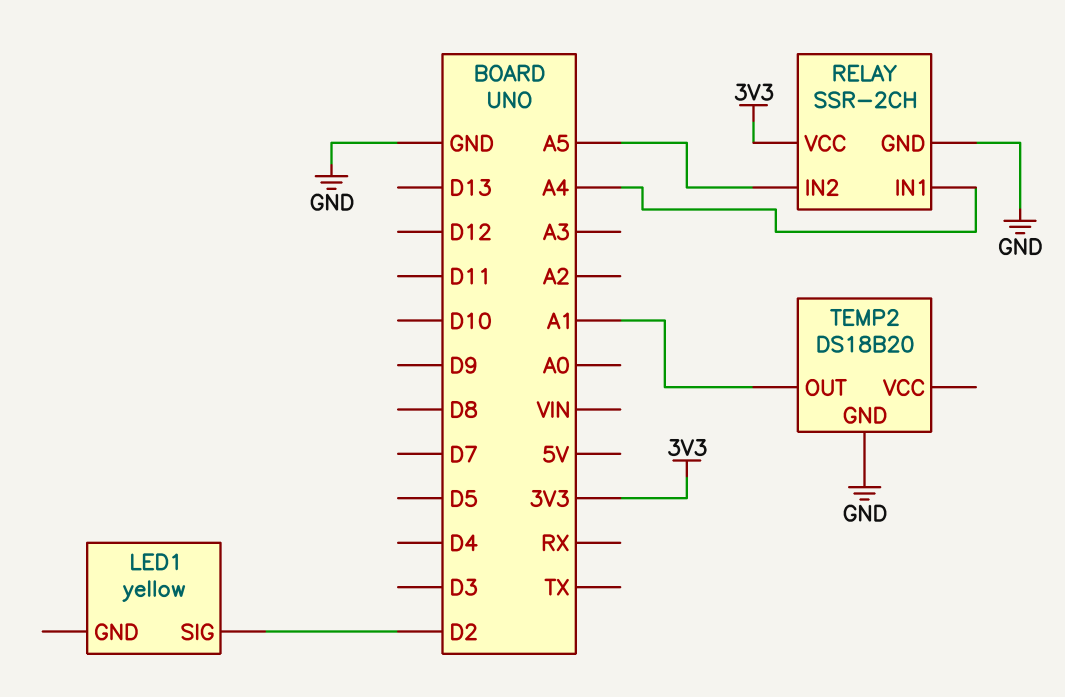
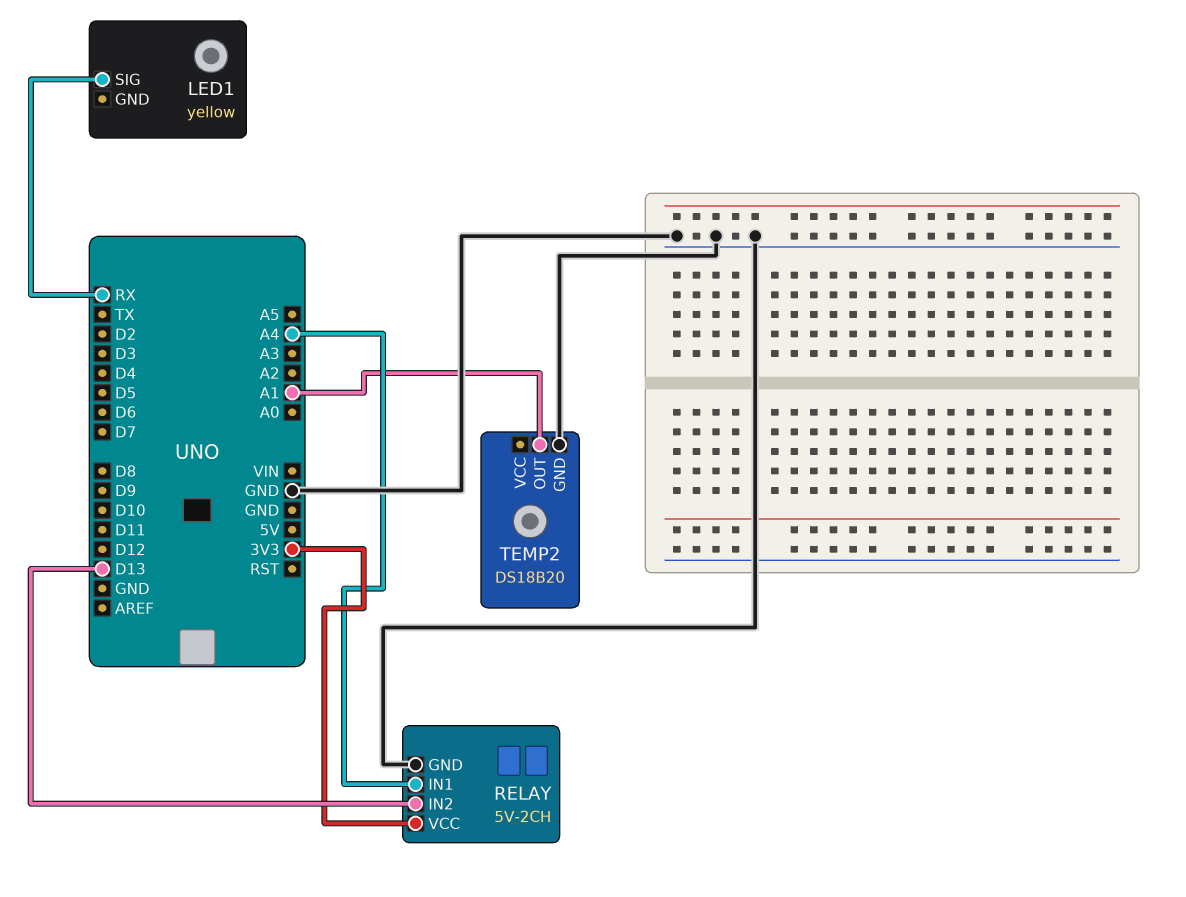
LED1 pin SIG: D2 -> RX
RELAY: SSR-2CH -> 5V-2CH
RELAY pin IN2: A5 -> D13

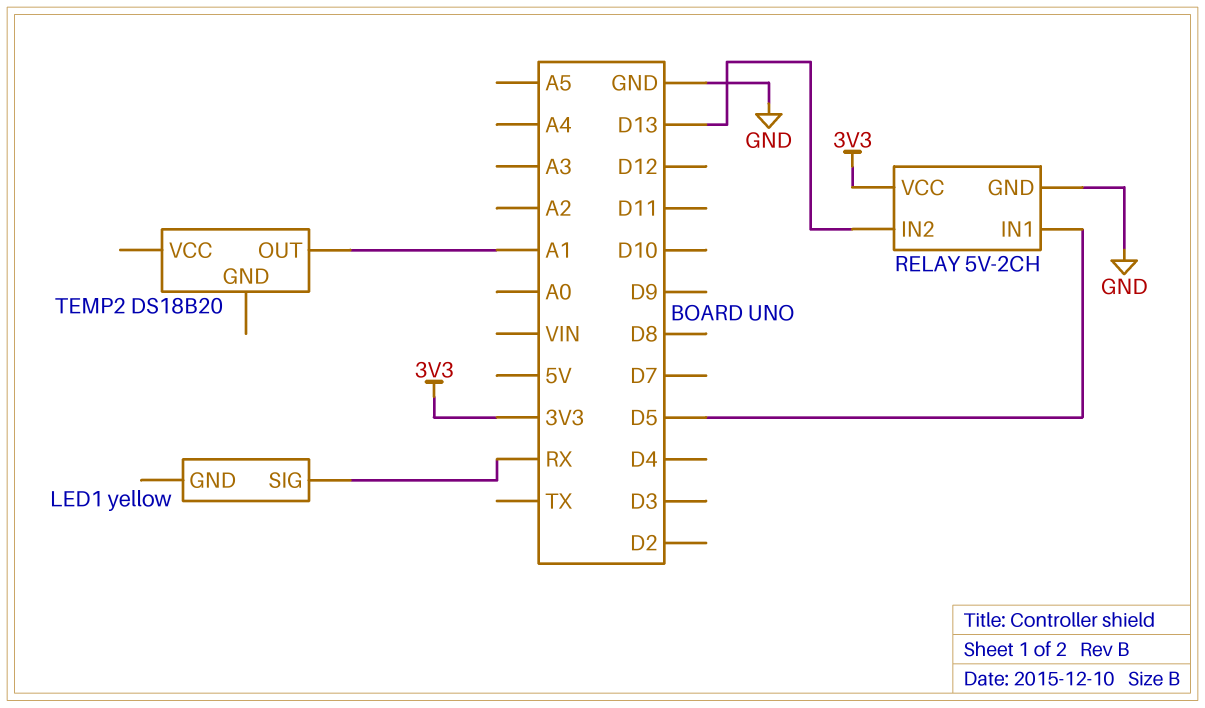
RELAY pin IN1: A4 -> D5
TEMP2 pin GND: GND -> none

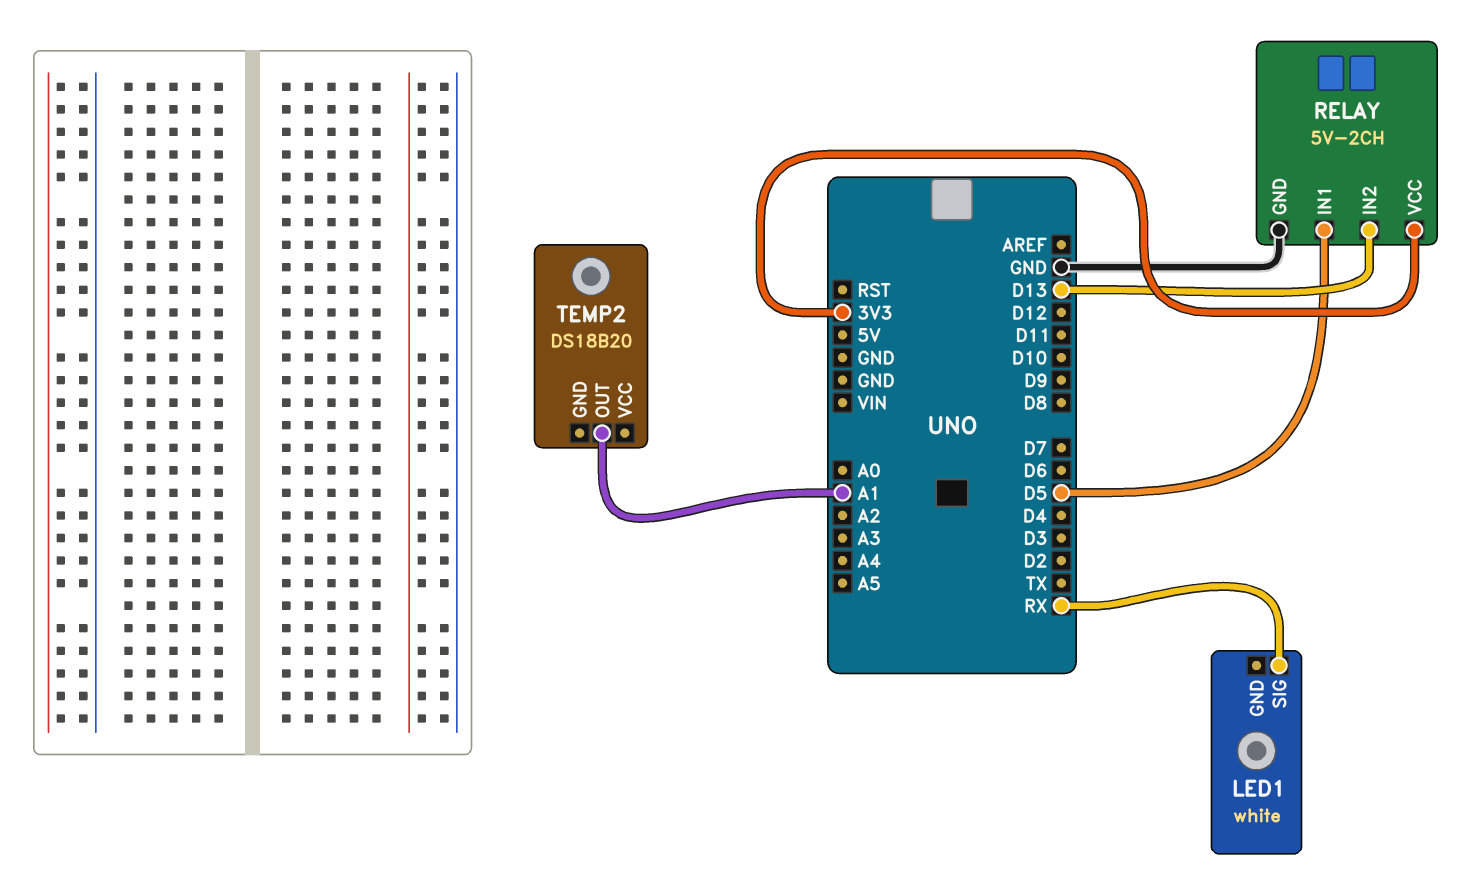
LED1: yellow -> white

